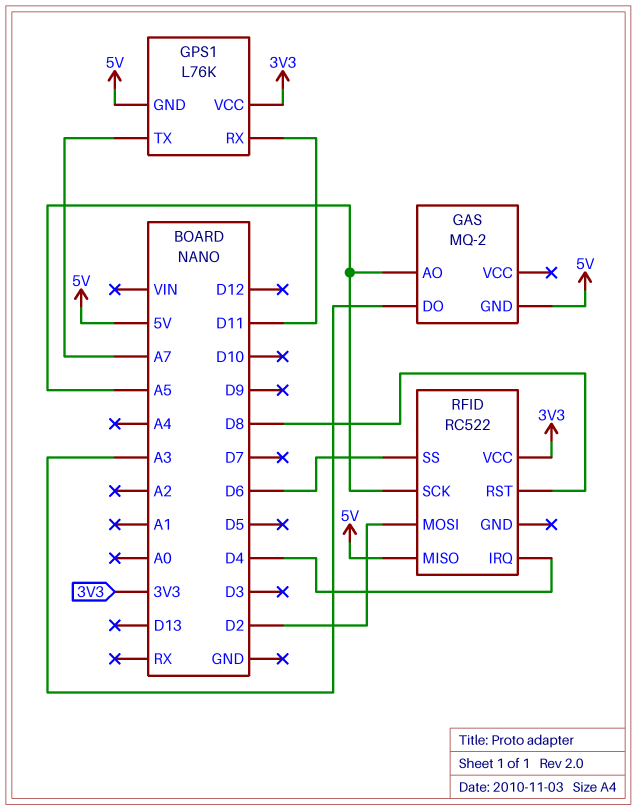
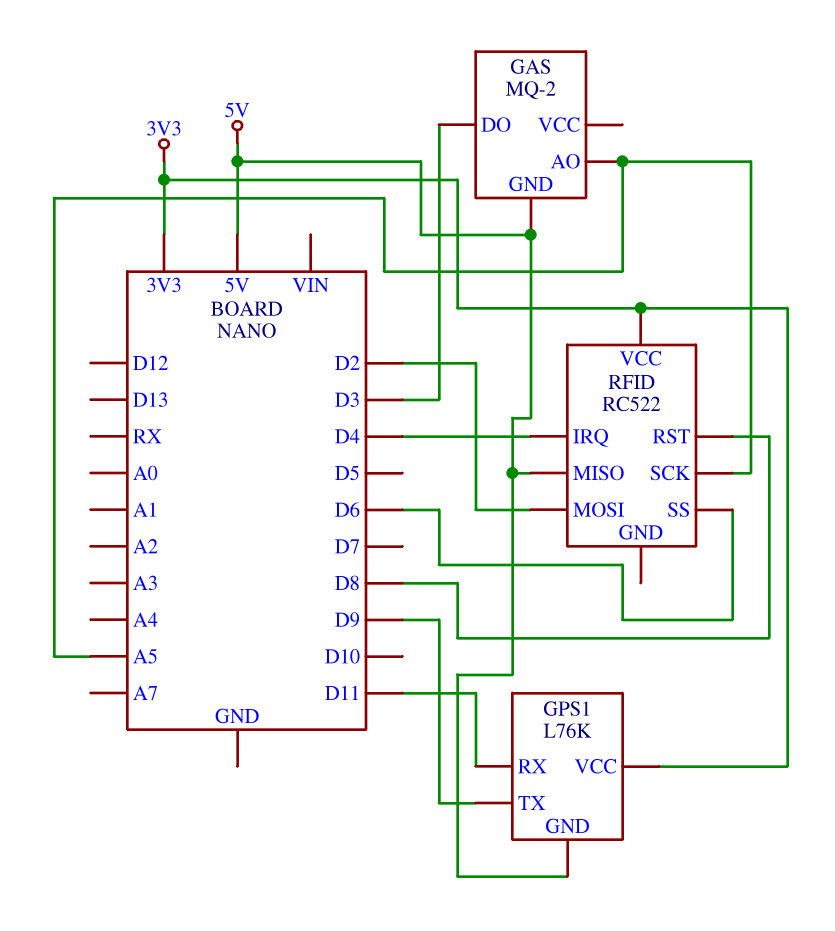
GAS pin DO: A3 -> D3
GPS1 pin TX: A7 -> D9

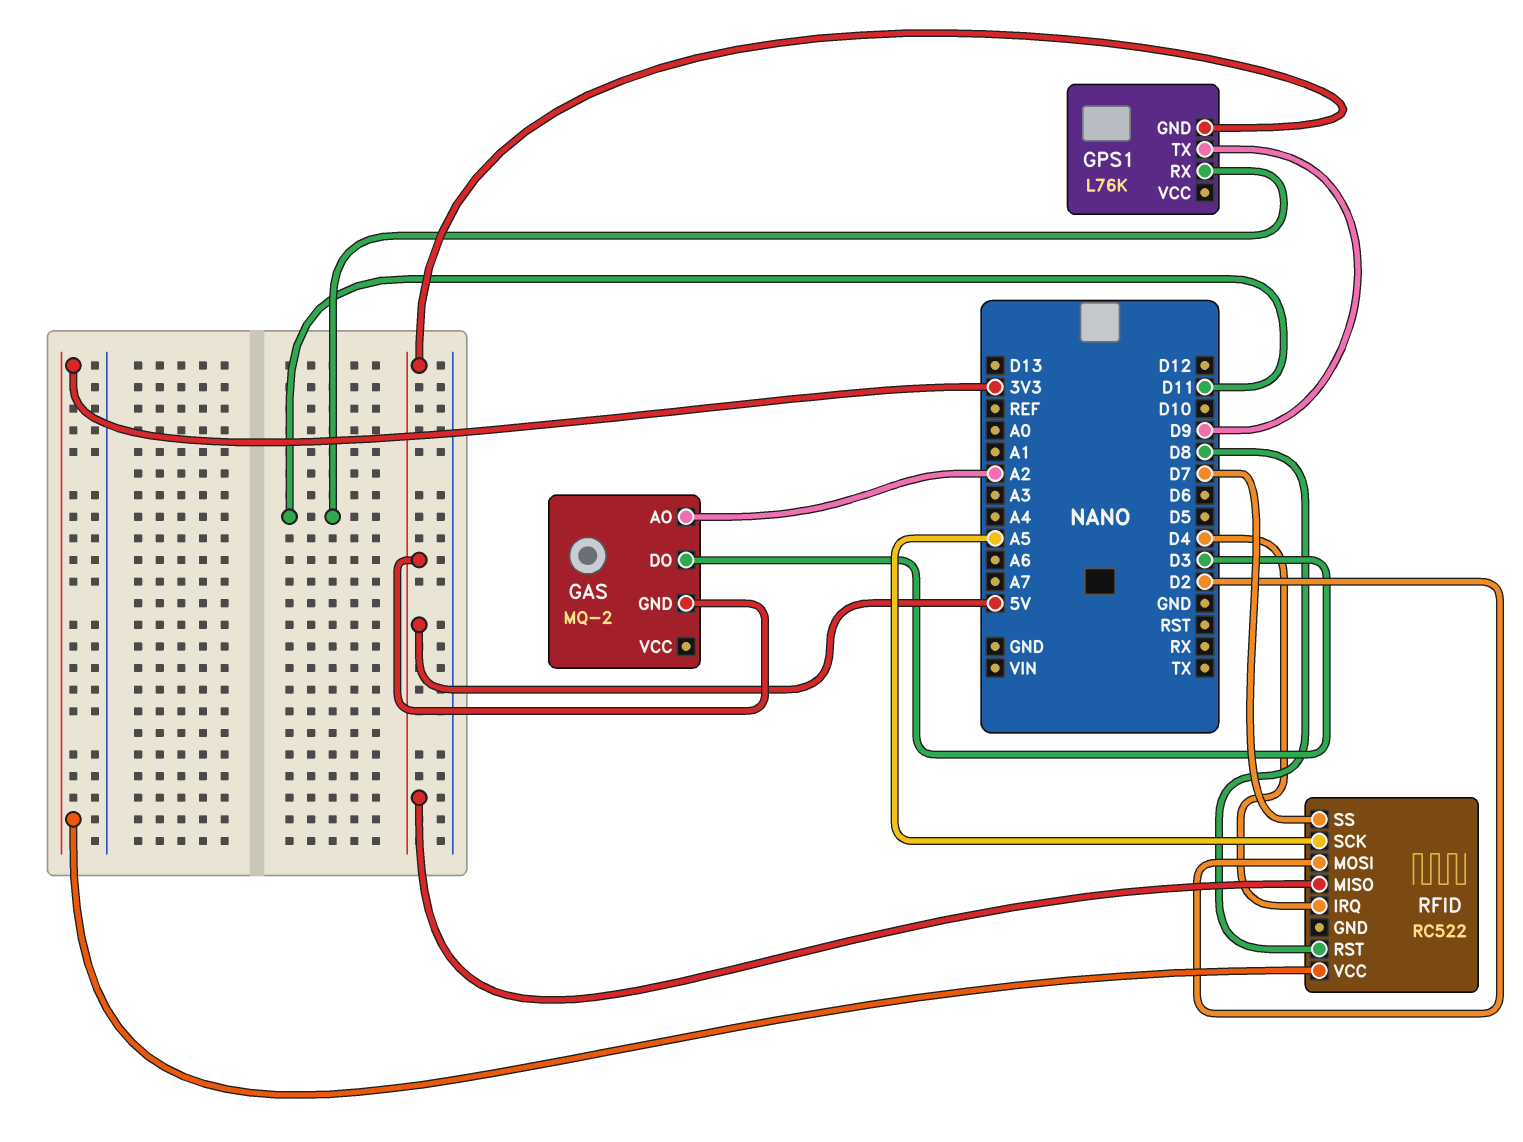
GAS pin AO: A5 -> A2
GPS1 pin VCC: 3V3 -> none
RFID pin SS: D6 -> D7

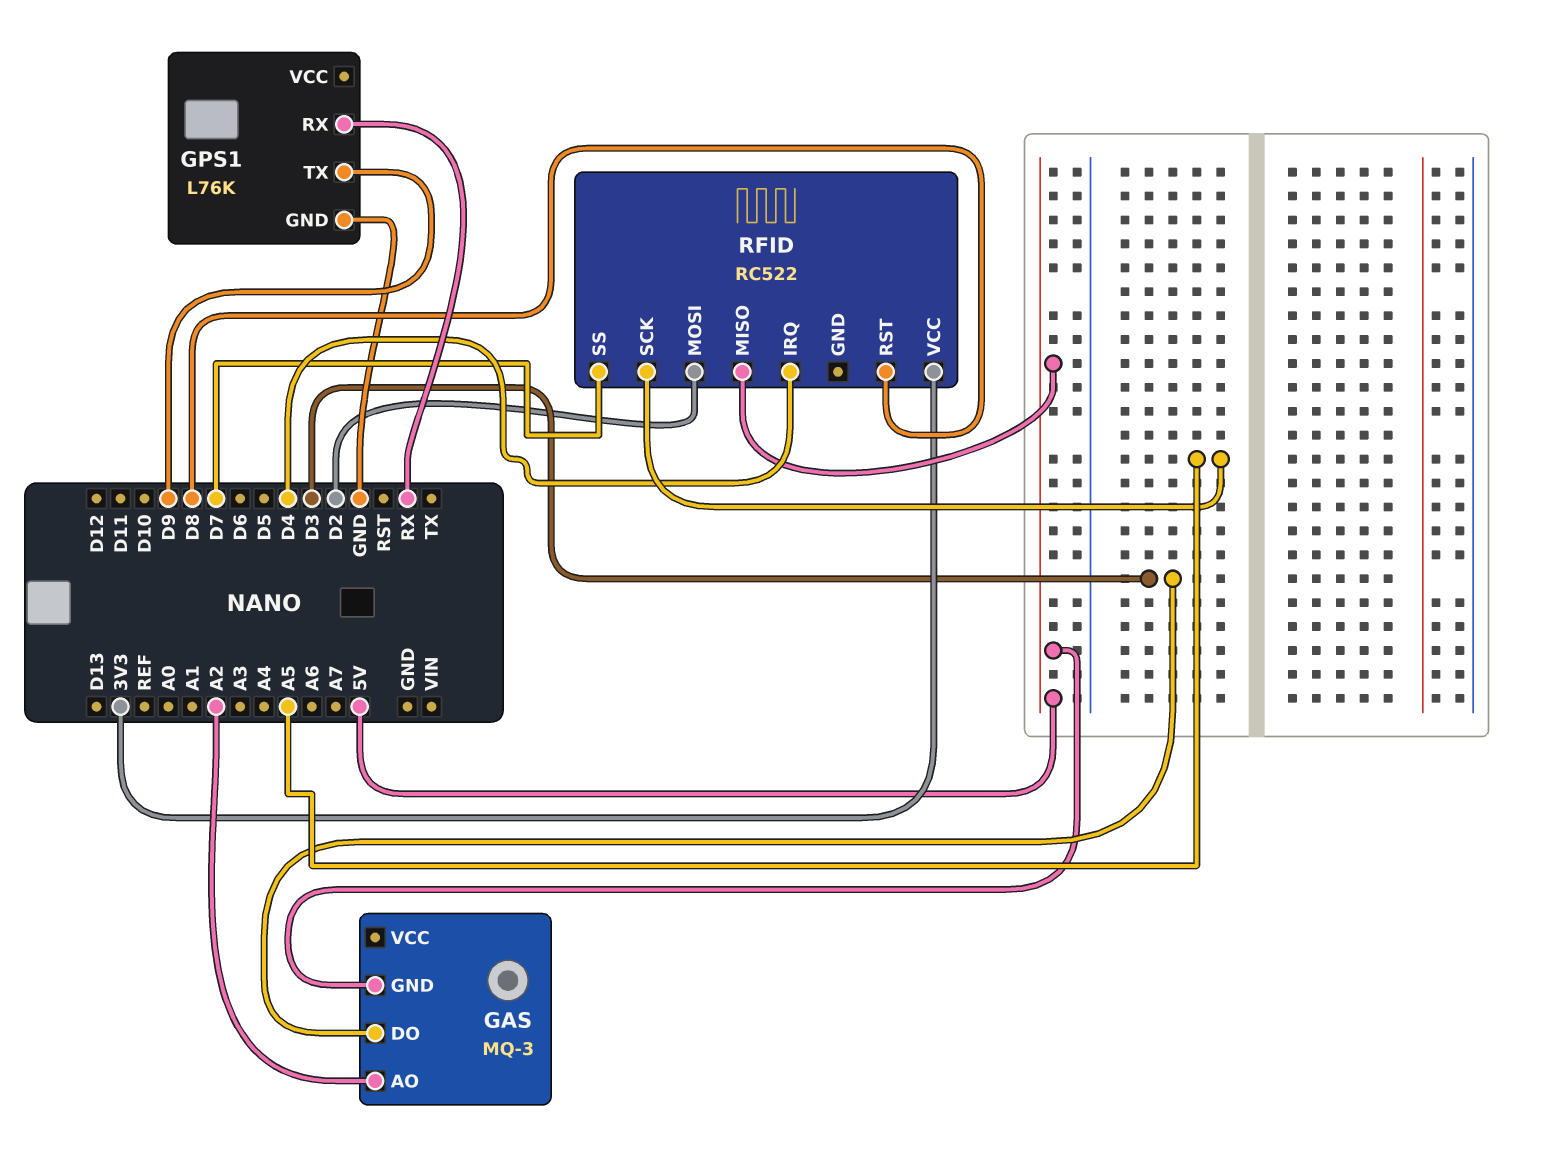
GAS: MQ-2 -> MQ-3
GPS1 pin GND: 5V -> GND
GPS1 pin RX: D11 -> RX

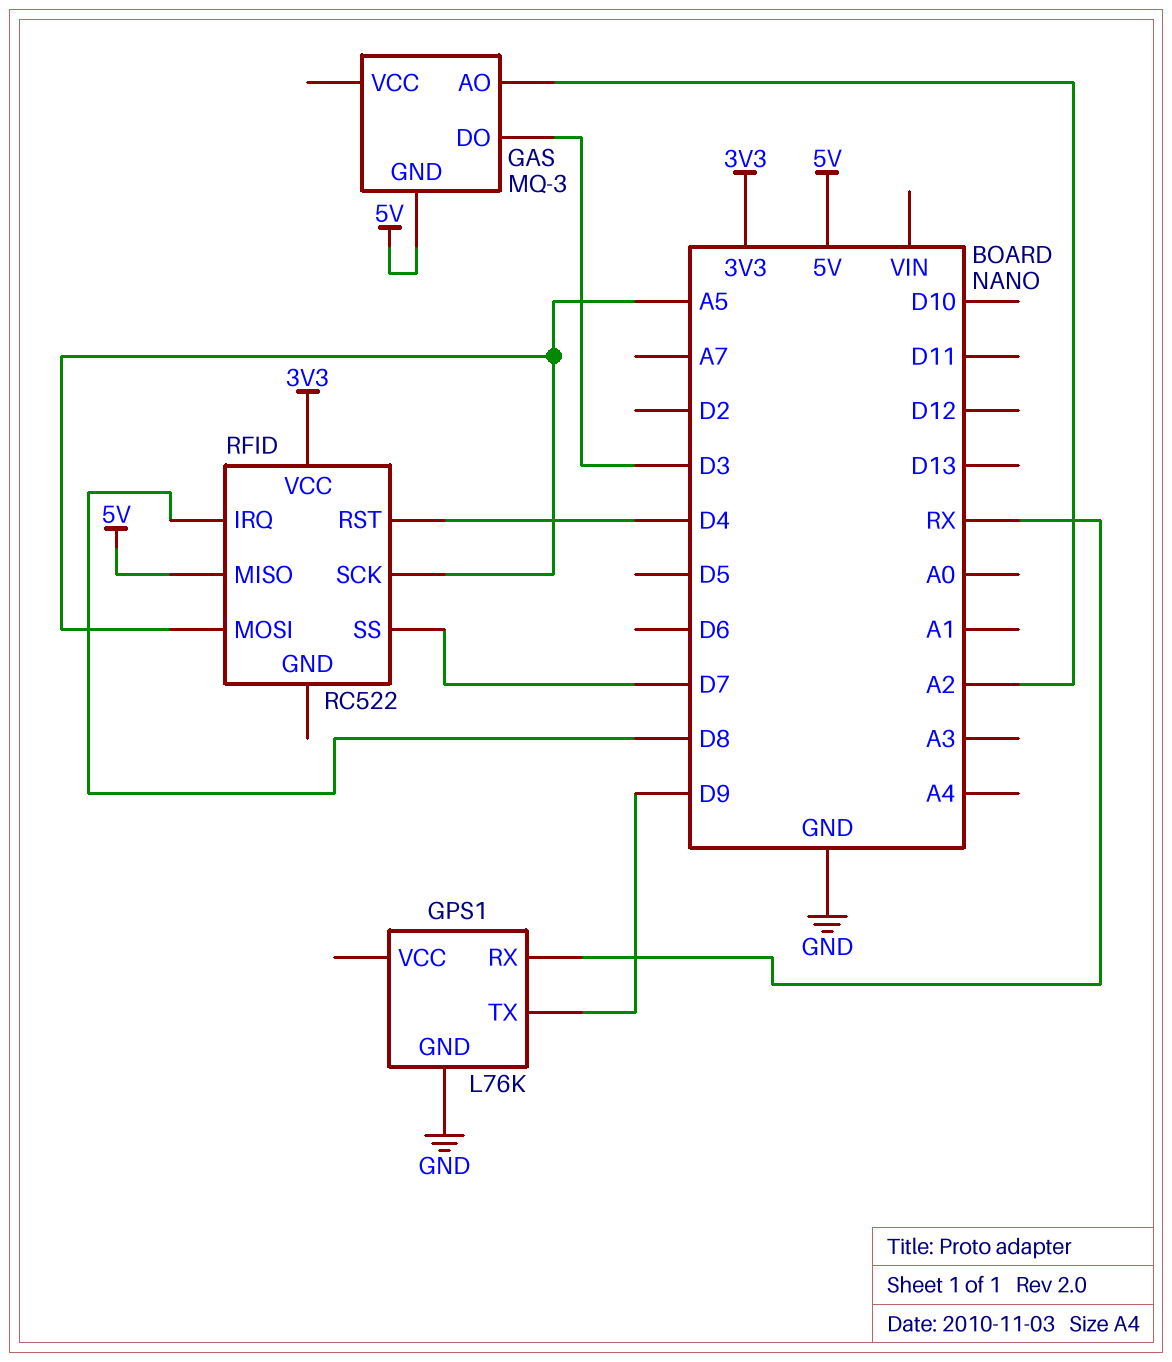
RFID pin IRQ: D4 -> D8
RFID pin MOSI: D2 -> A5
RFID pin RST: D8 -> D4

